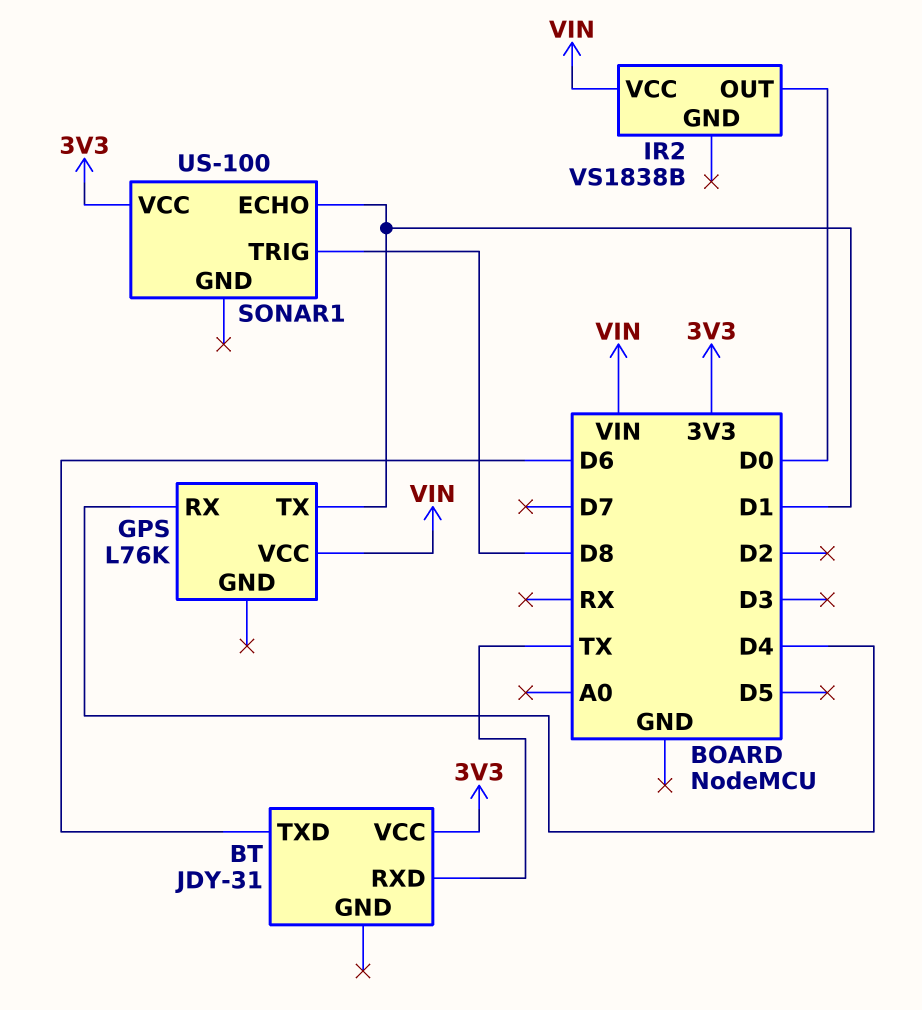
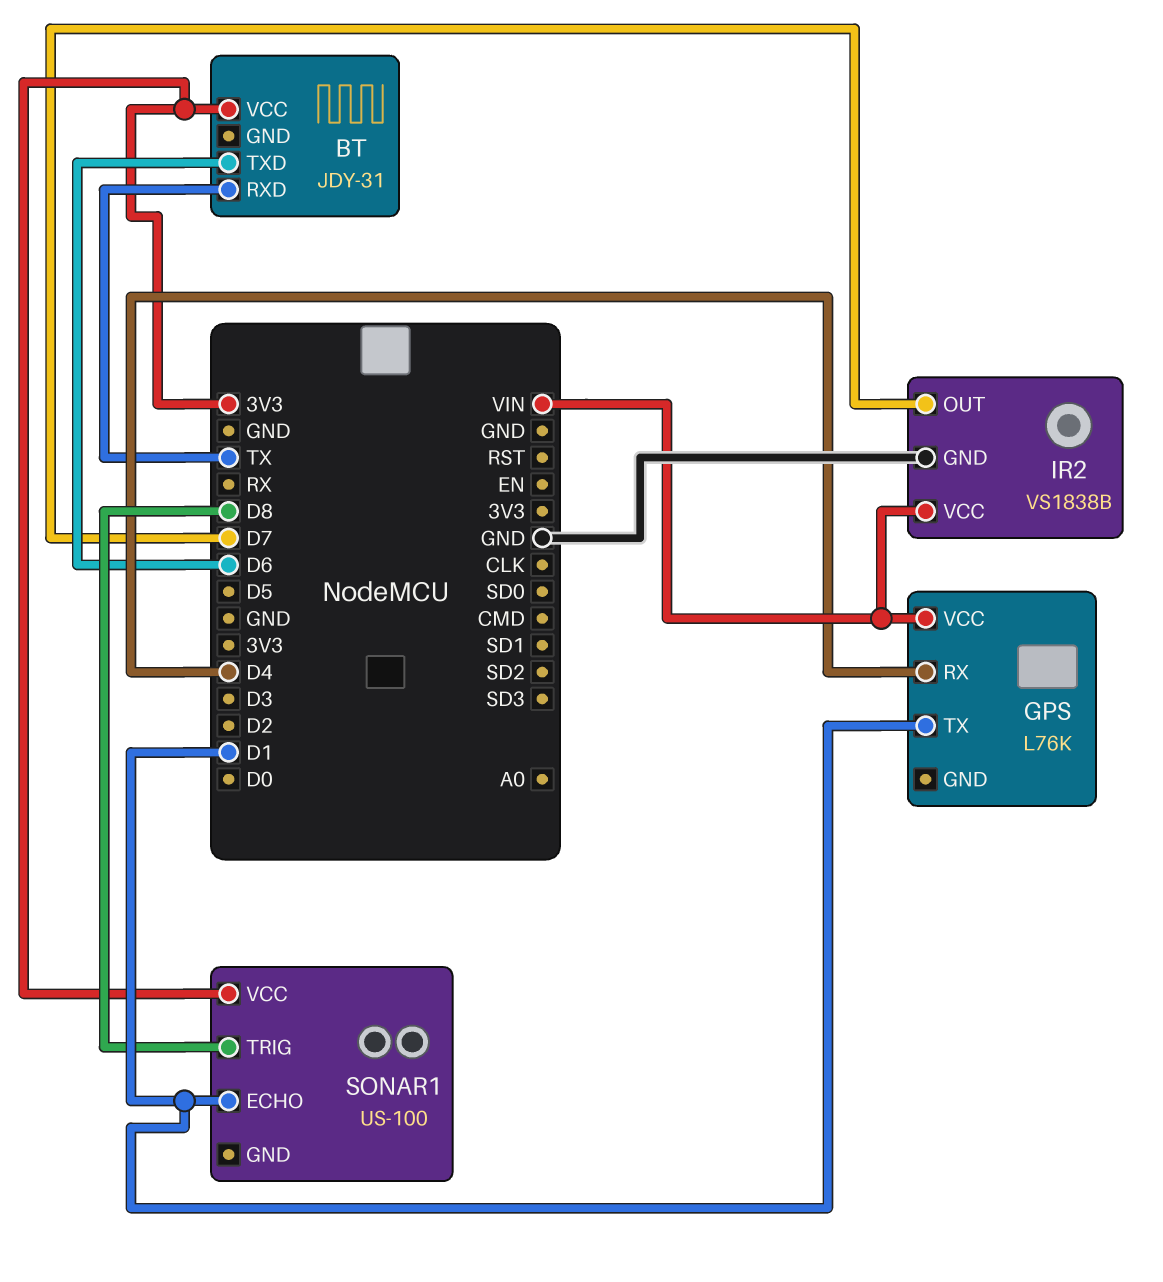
IR2 pin GND: none -> GND
IR2 pin OUT: D0 -> D7

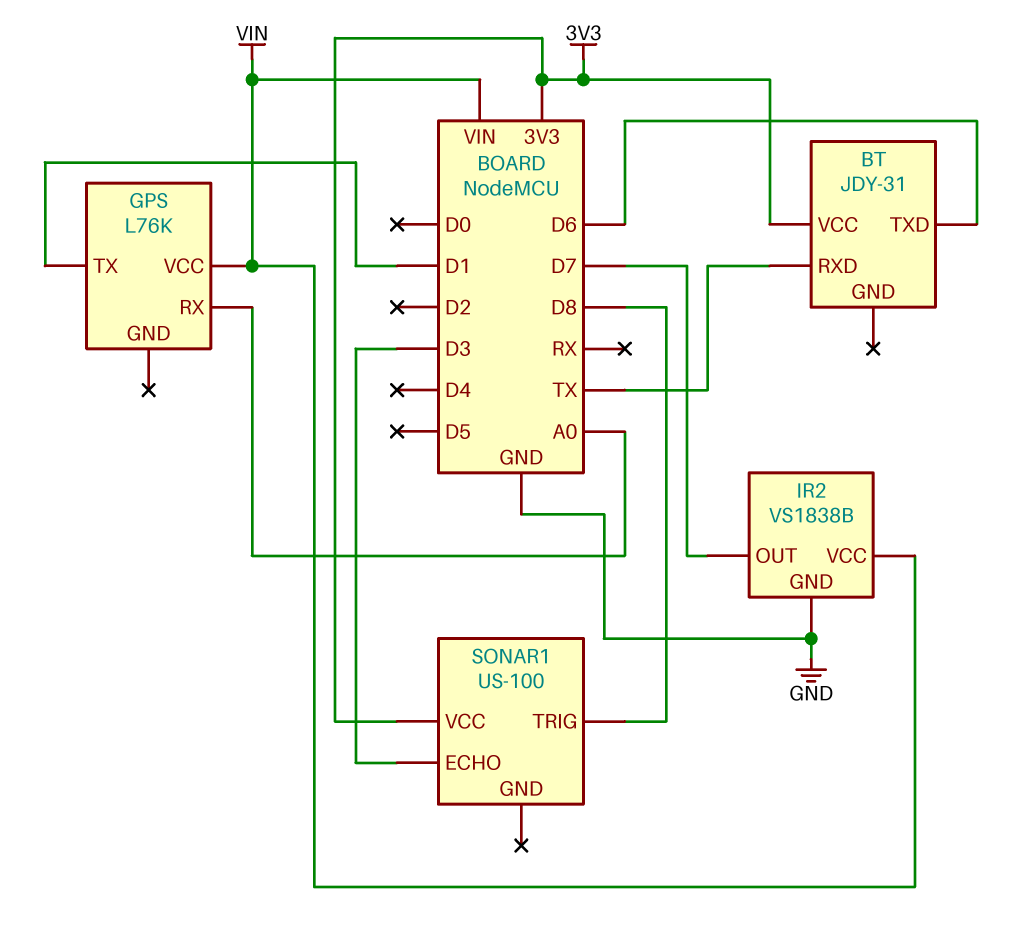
GPS pin RX: D4 -> A0
SONAR1 pin ECHO: D1 -> D3

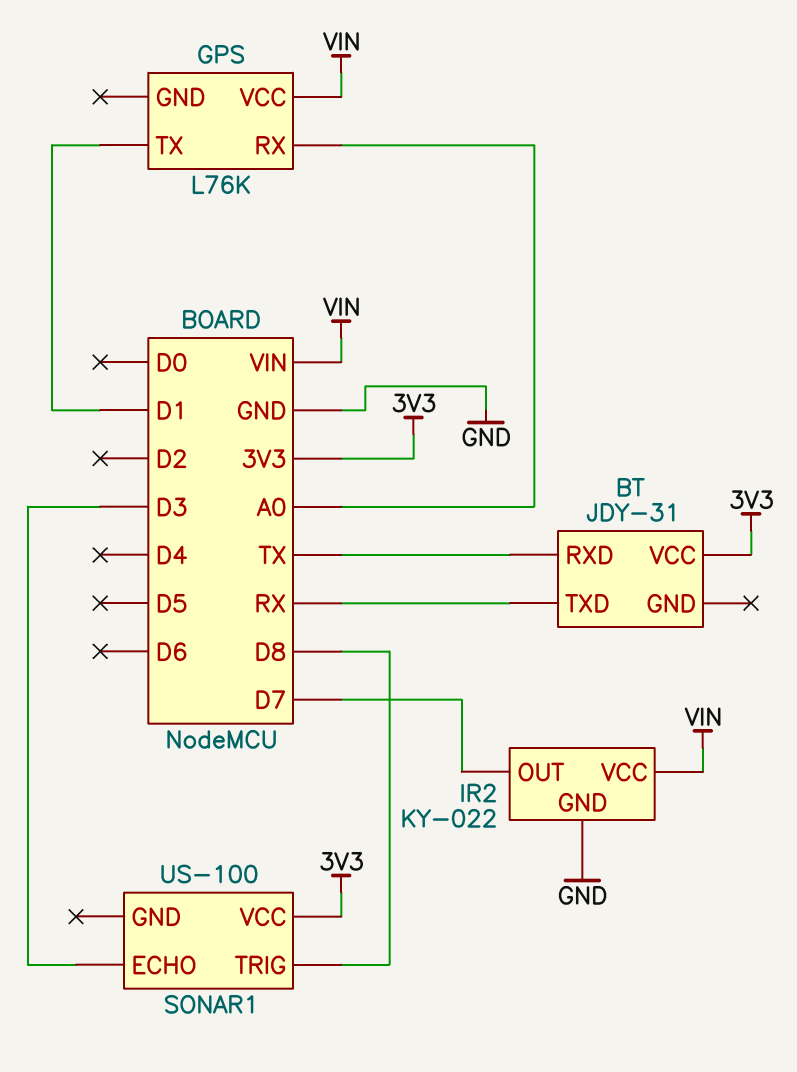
BT pin TXD: D6 -> RX
IR2: VS1838B -> KY-022

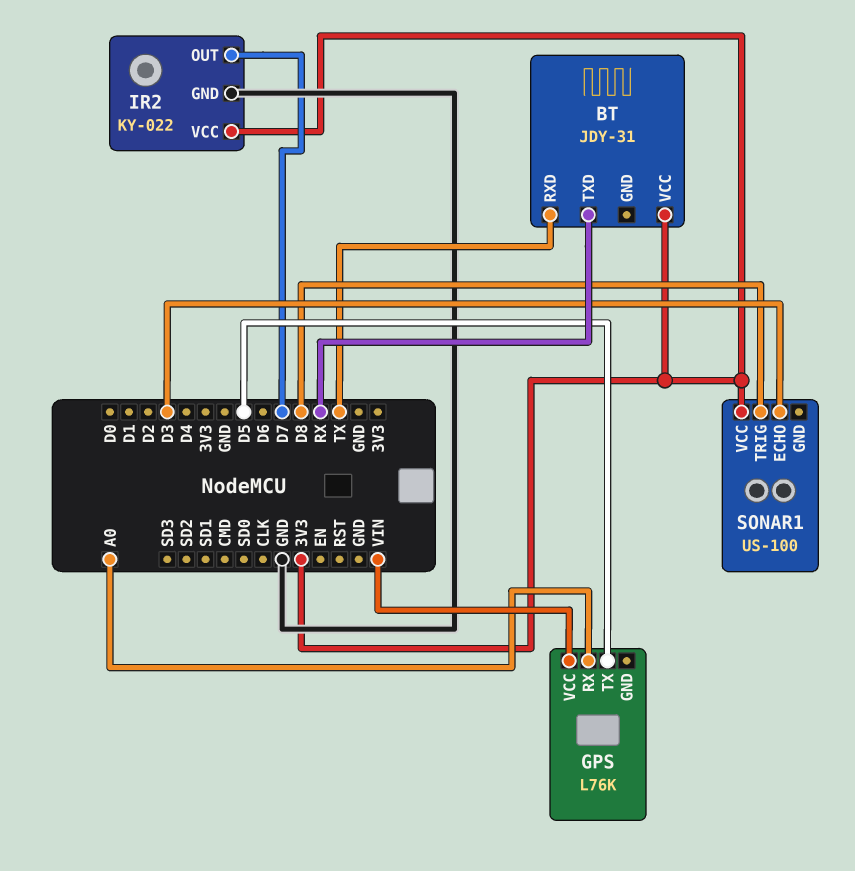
GPS pin TX: D1 -> D5
IR2 pin VCC: VIN -> 3V3

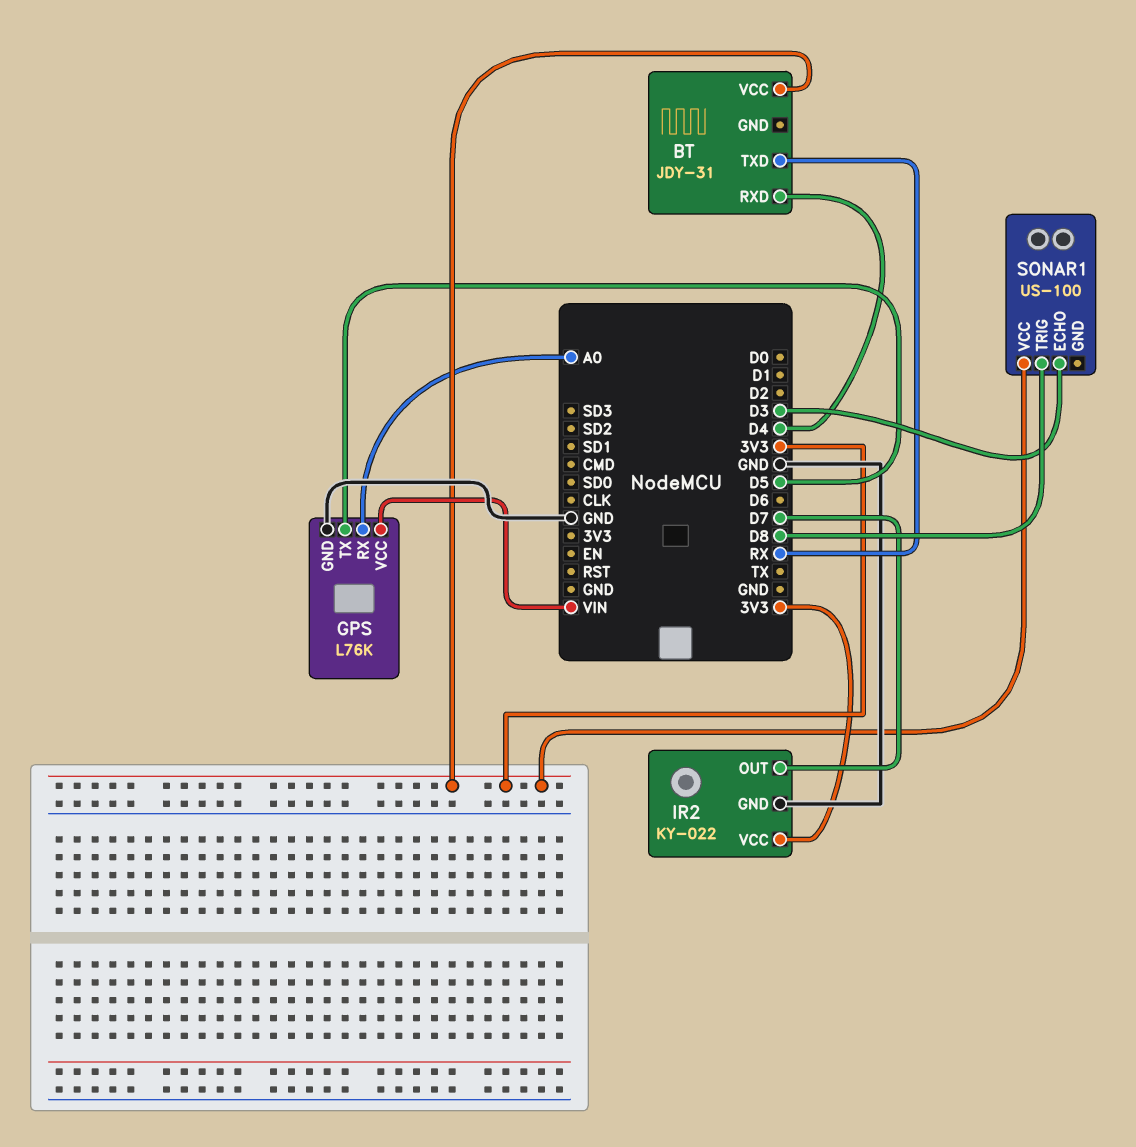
BT pin RXD: TX -> D4
GPS pin GND: none -> GND

